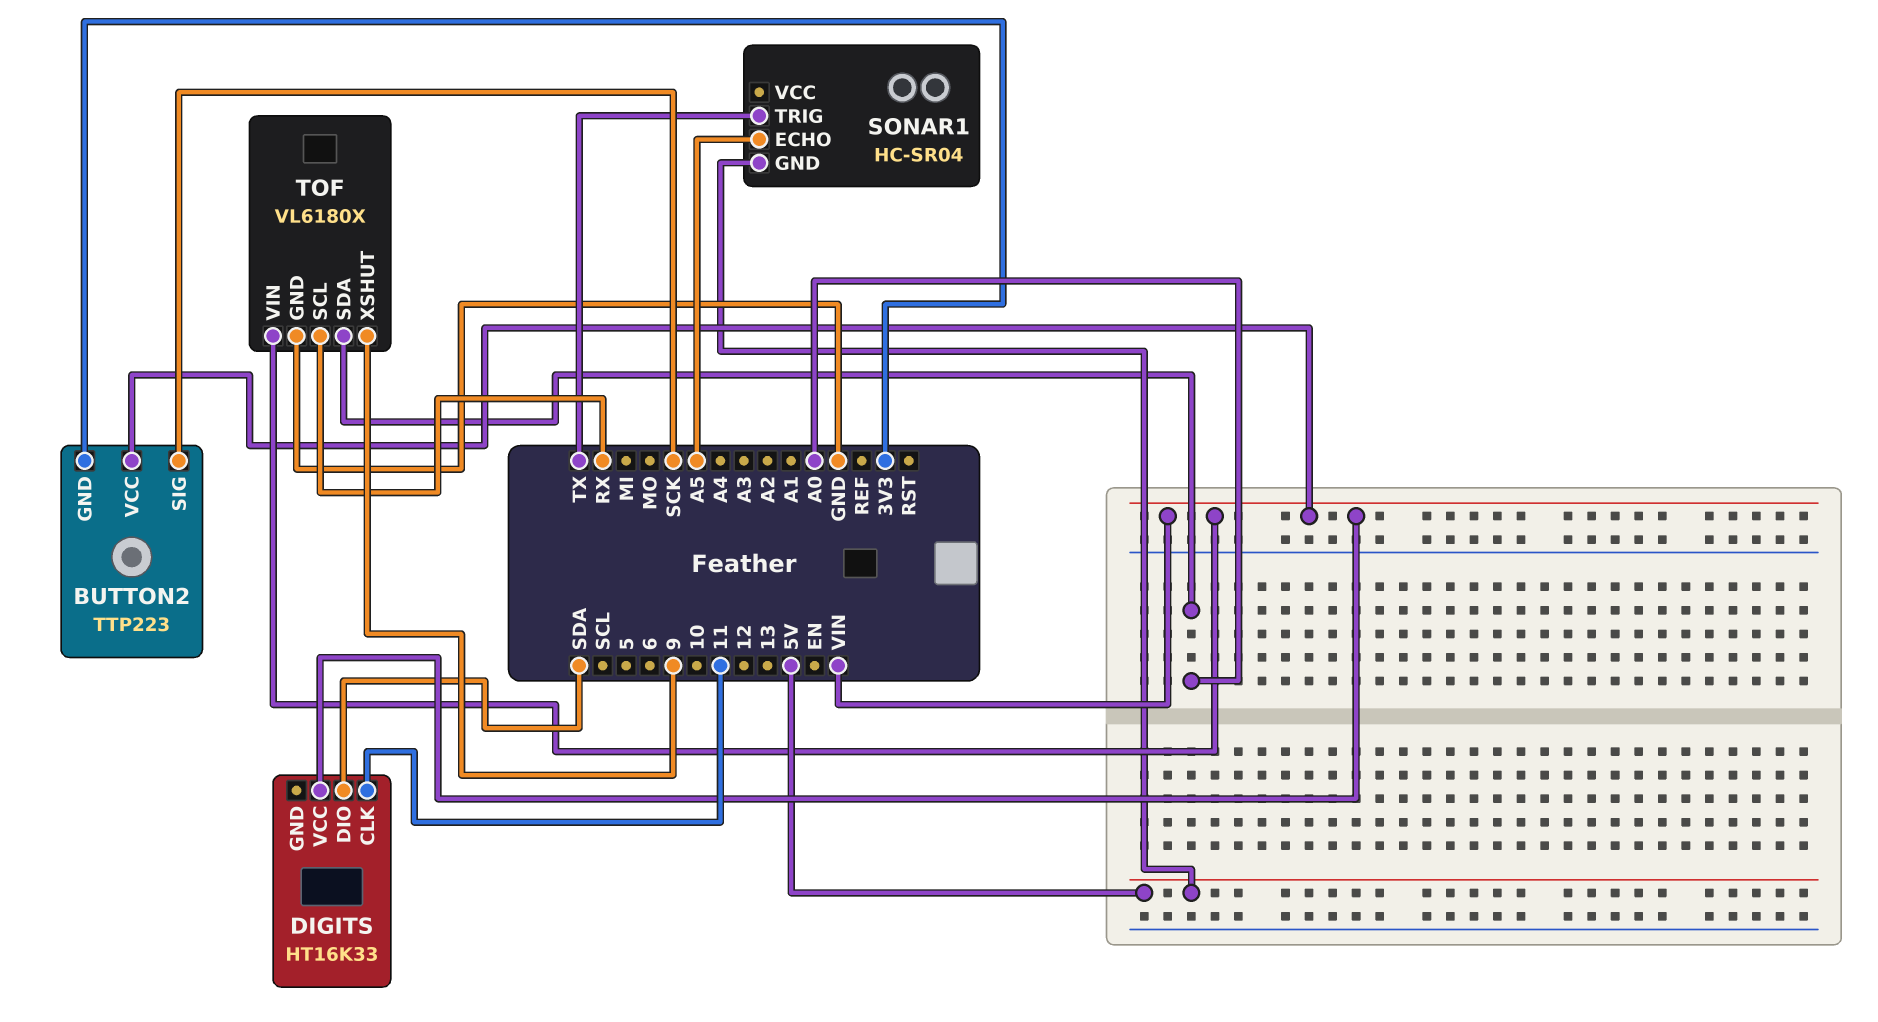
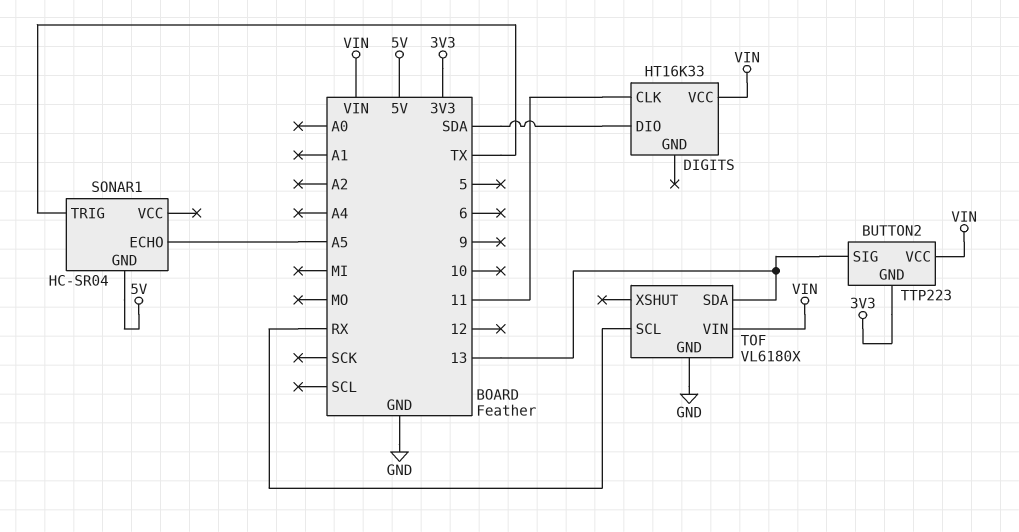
BUTTON2 pin SIG: SCK -> 13
TOF pin SDA: A0 -> 13
TOF pin XSHUT: 9 -> none

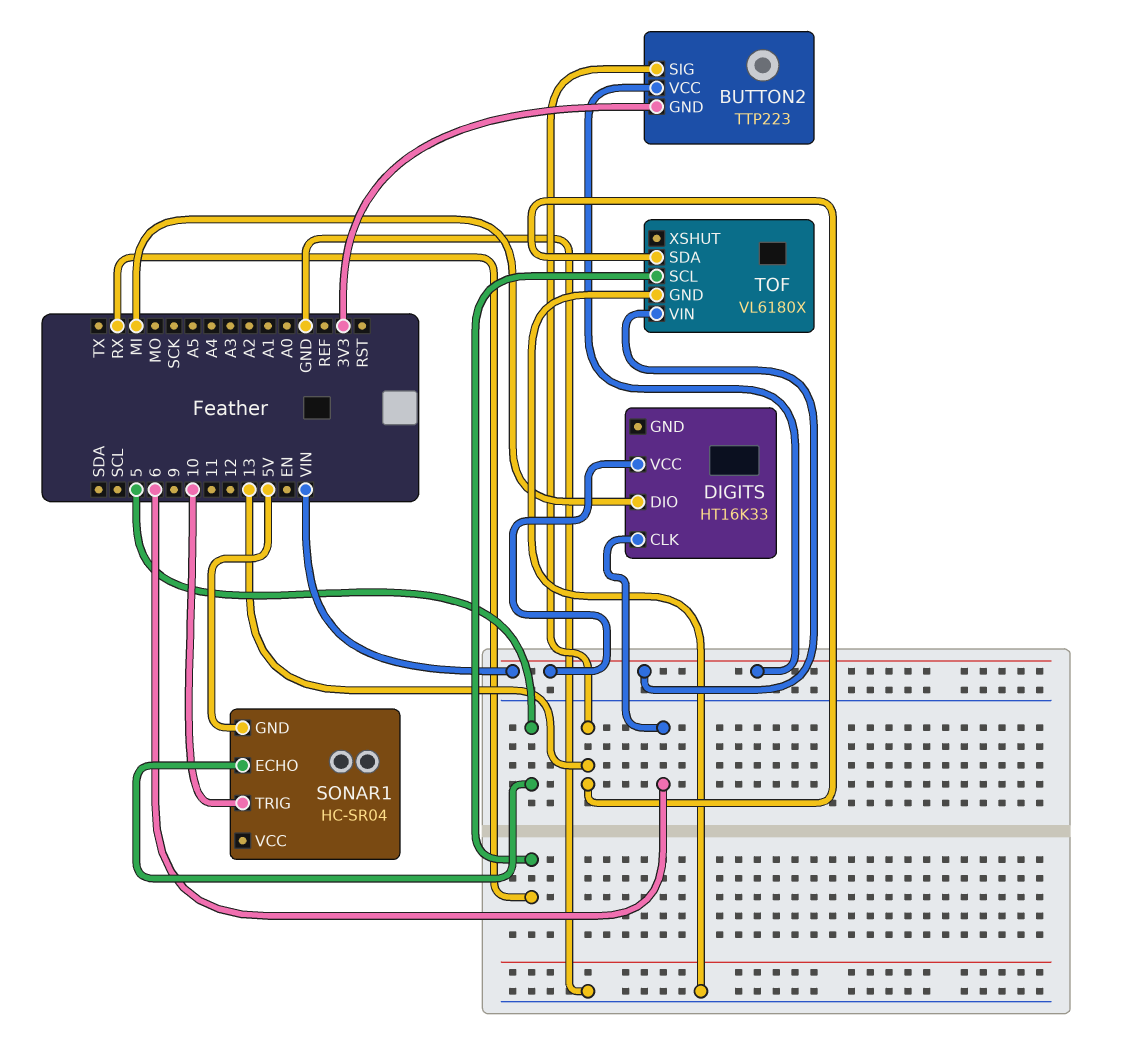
DIGITS pin CLK: 11 -> 6
DIGITS pin DIO: SDA -> MI
SONAR1 pin ECHO: A5 -> 5
SONAR1 pin TRIG: TX -> 10

